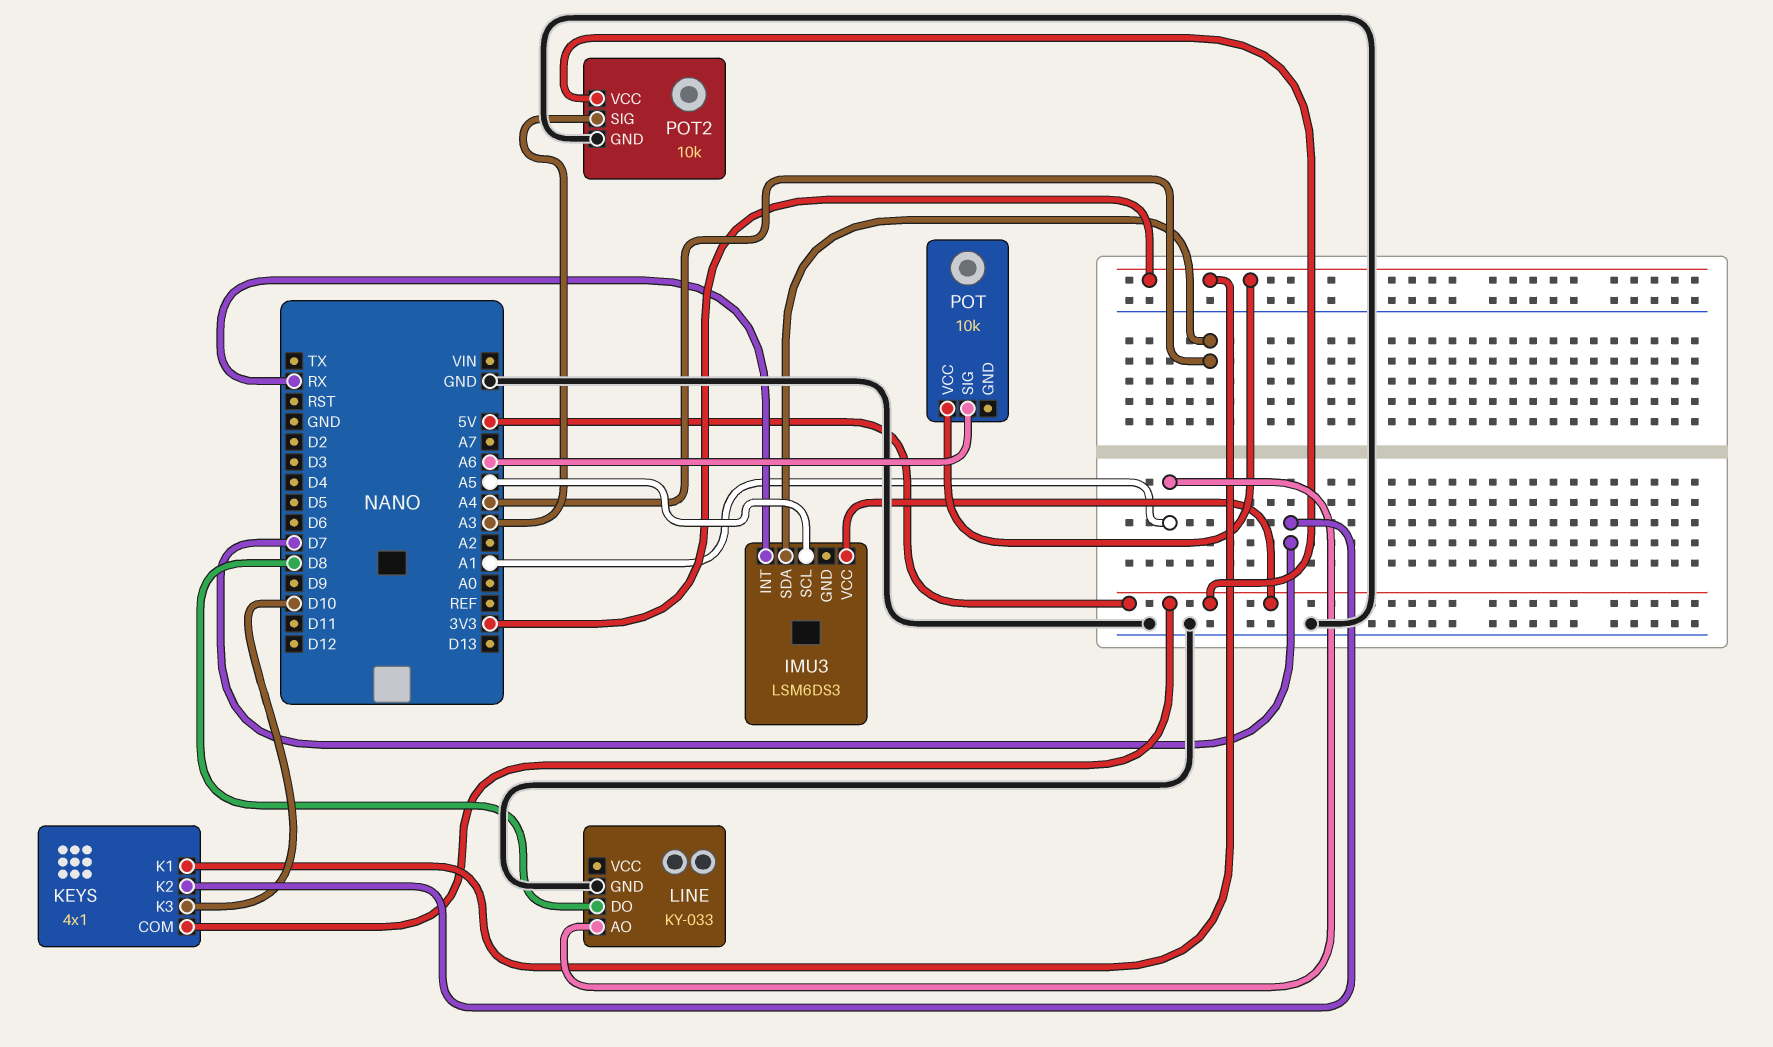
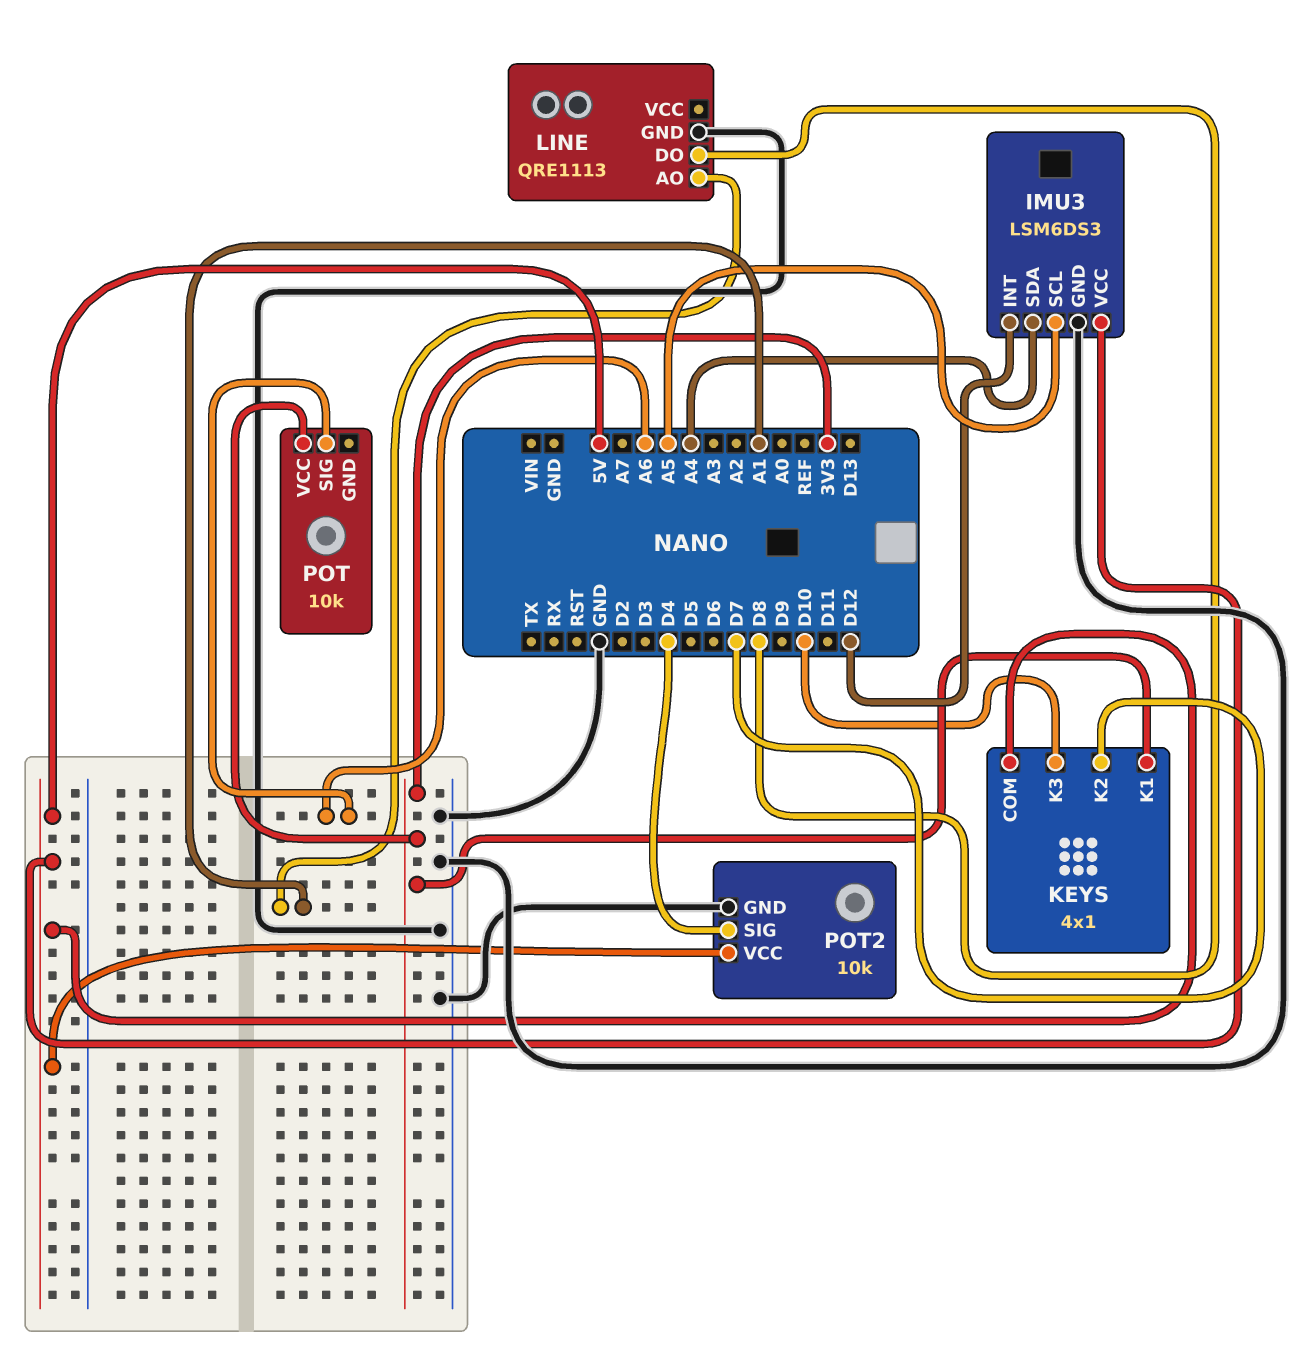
IMU3 pin GND: none -> GND
IMU3 pin INT: RX -> D12
LINE: KY-033 -> QRE1113
POT2 pin SIG: A3 -> D4

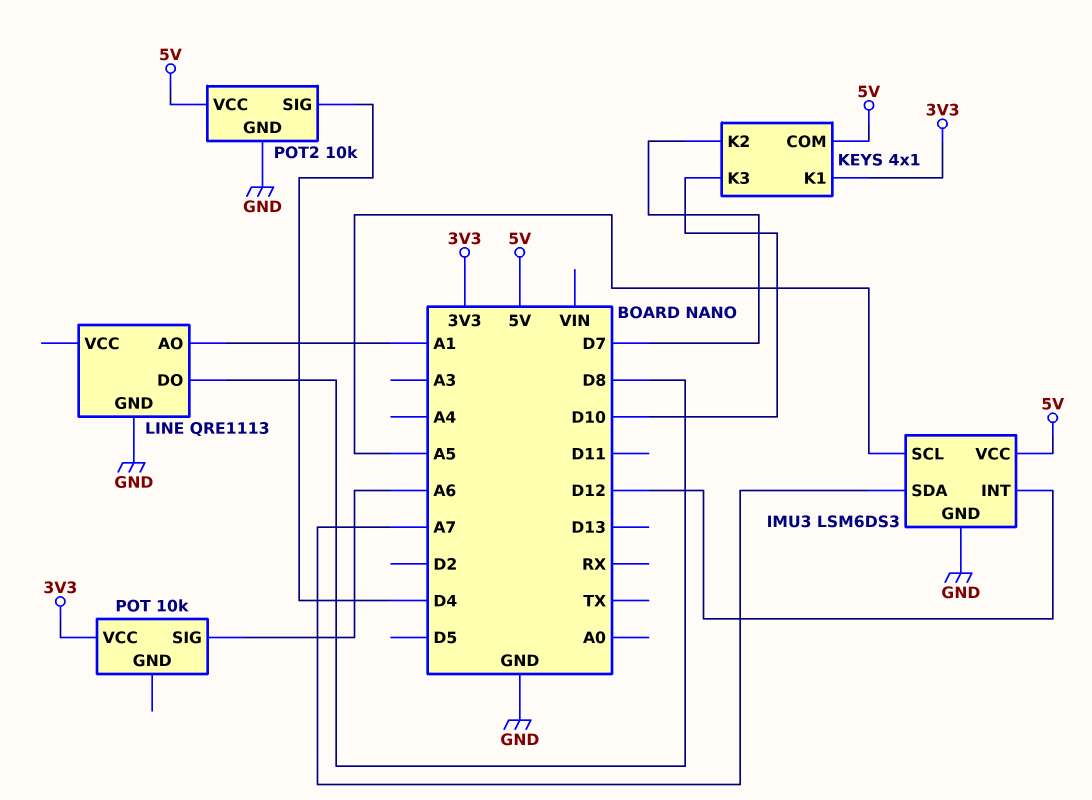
IMU3 pin SDA: A4 -> A7

